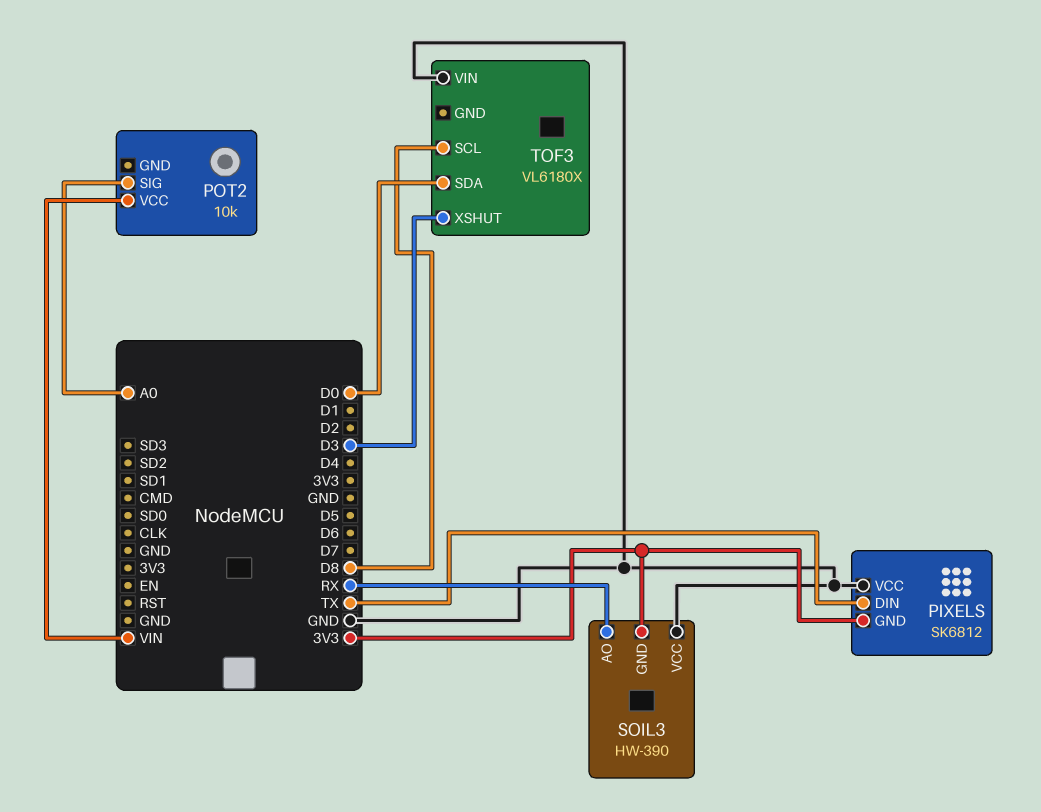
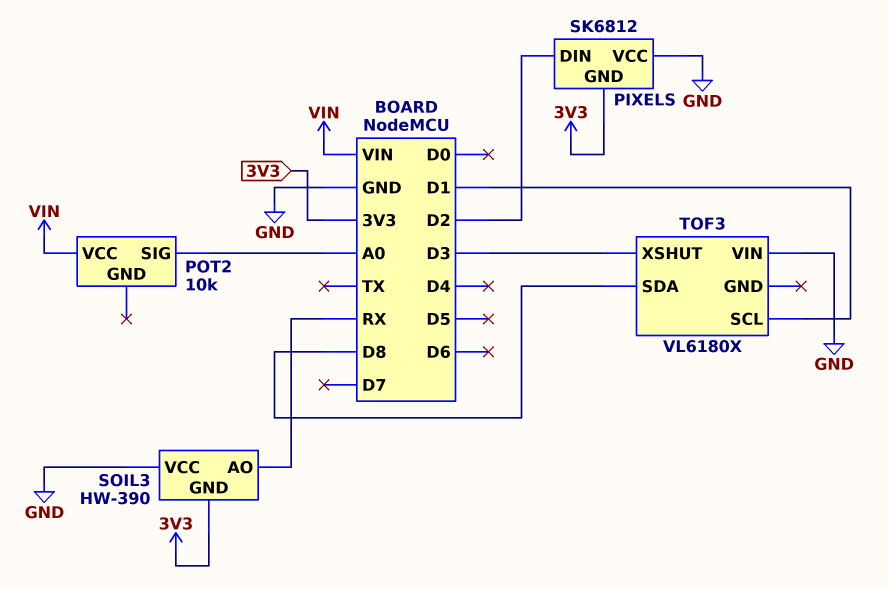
PIXELS pin DIN: TX -> D2
TOF3 pin SCL: D8 -> D1
TOF3 pin SDA: D0 -> D8

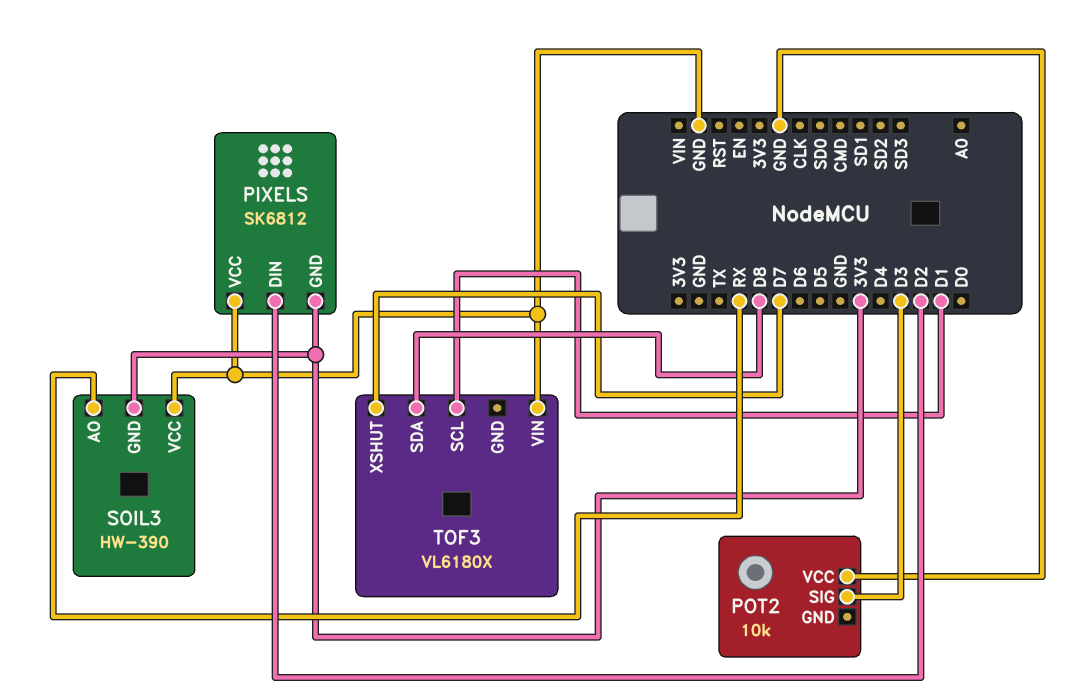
POT2 pin SIG: A0 -> D3
POT2 pin VCC: VIN -> GND
TOF3 pin XSHUT: D3 -> D7

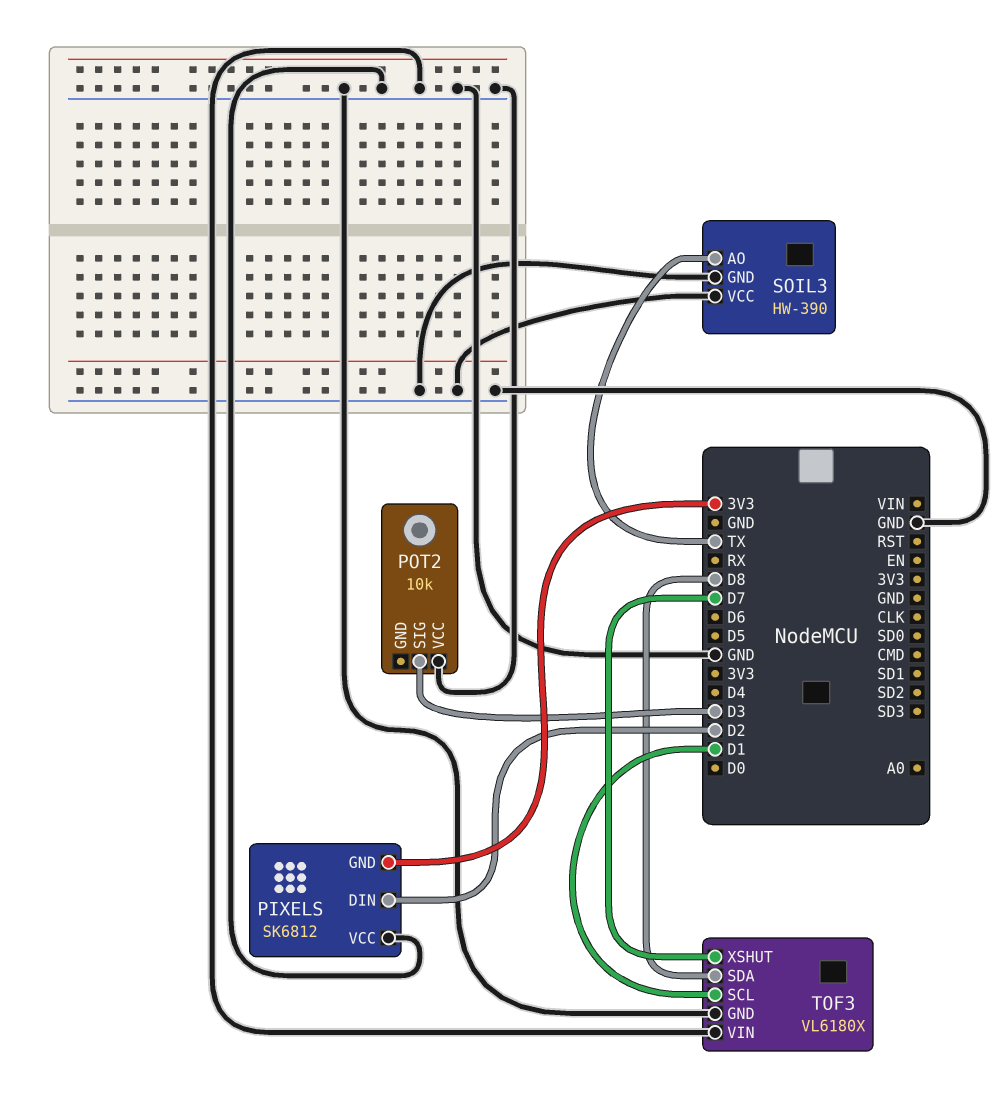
SOIL3 pin AO: RX -> TX
SOIL3 pin GND: 3V3 -> GND
TOF3 pin GND: none -> GND

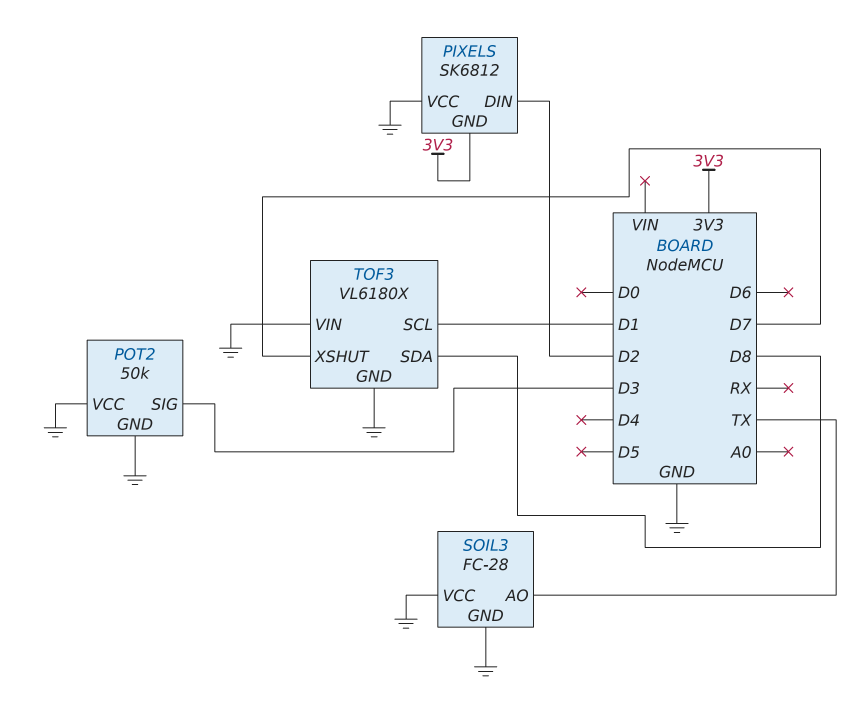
POT2: 10k -> 50k
POT2 pin GND: none -> GND
SOIL3: HW-390 -> FC-28

